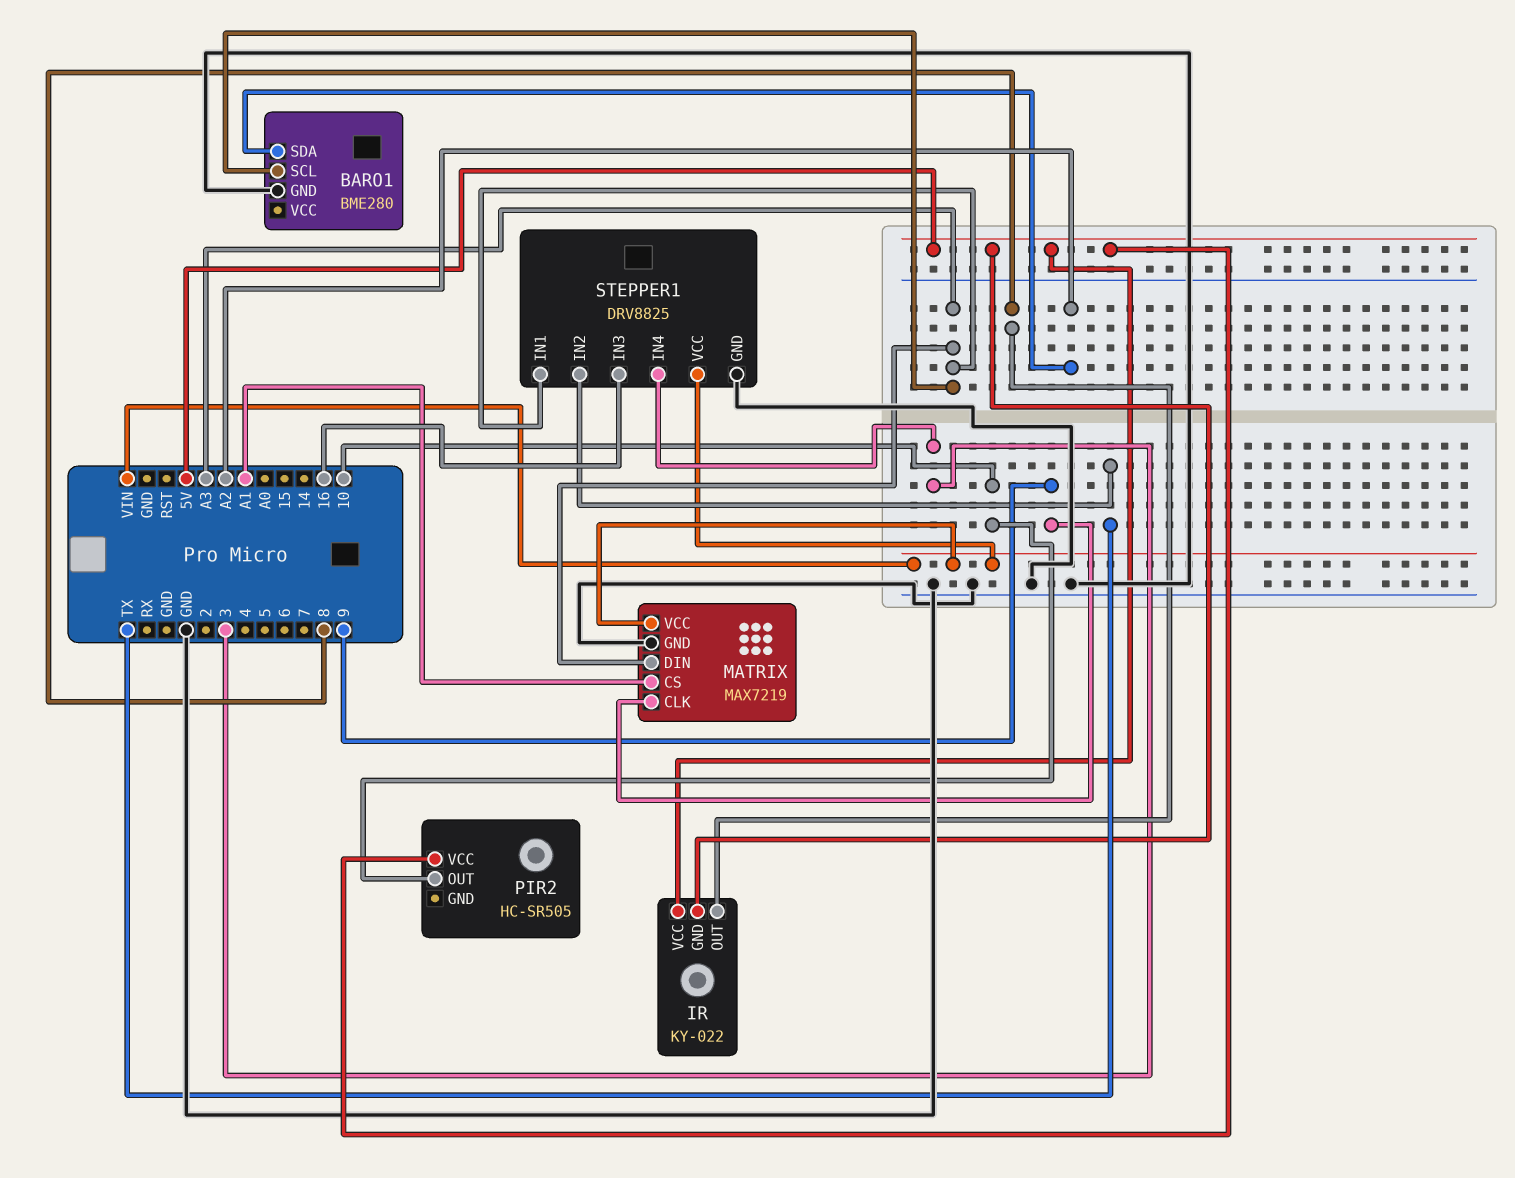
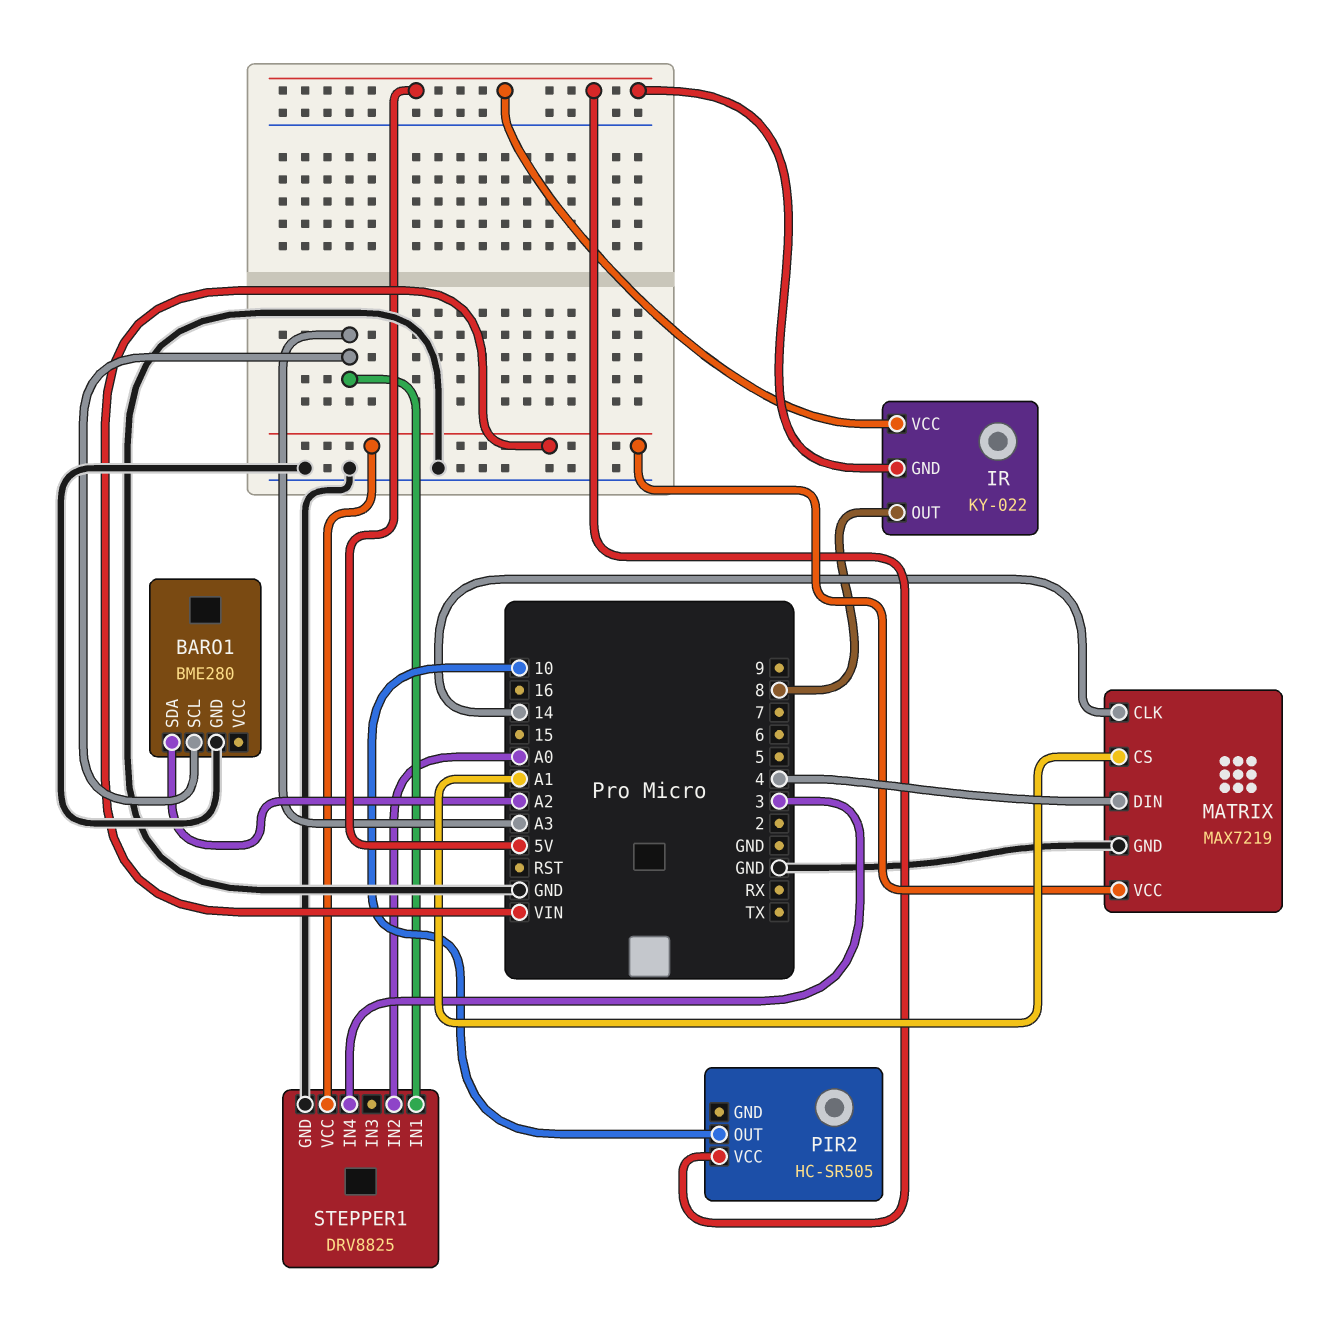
MATRIX pin CLK: 9 -> 14
MATRIX pin DIN: A3 -> 4
STEPPER1 pin IN2: TX -> A0
STEPPER1 pin IN3: 16 -> none

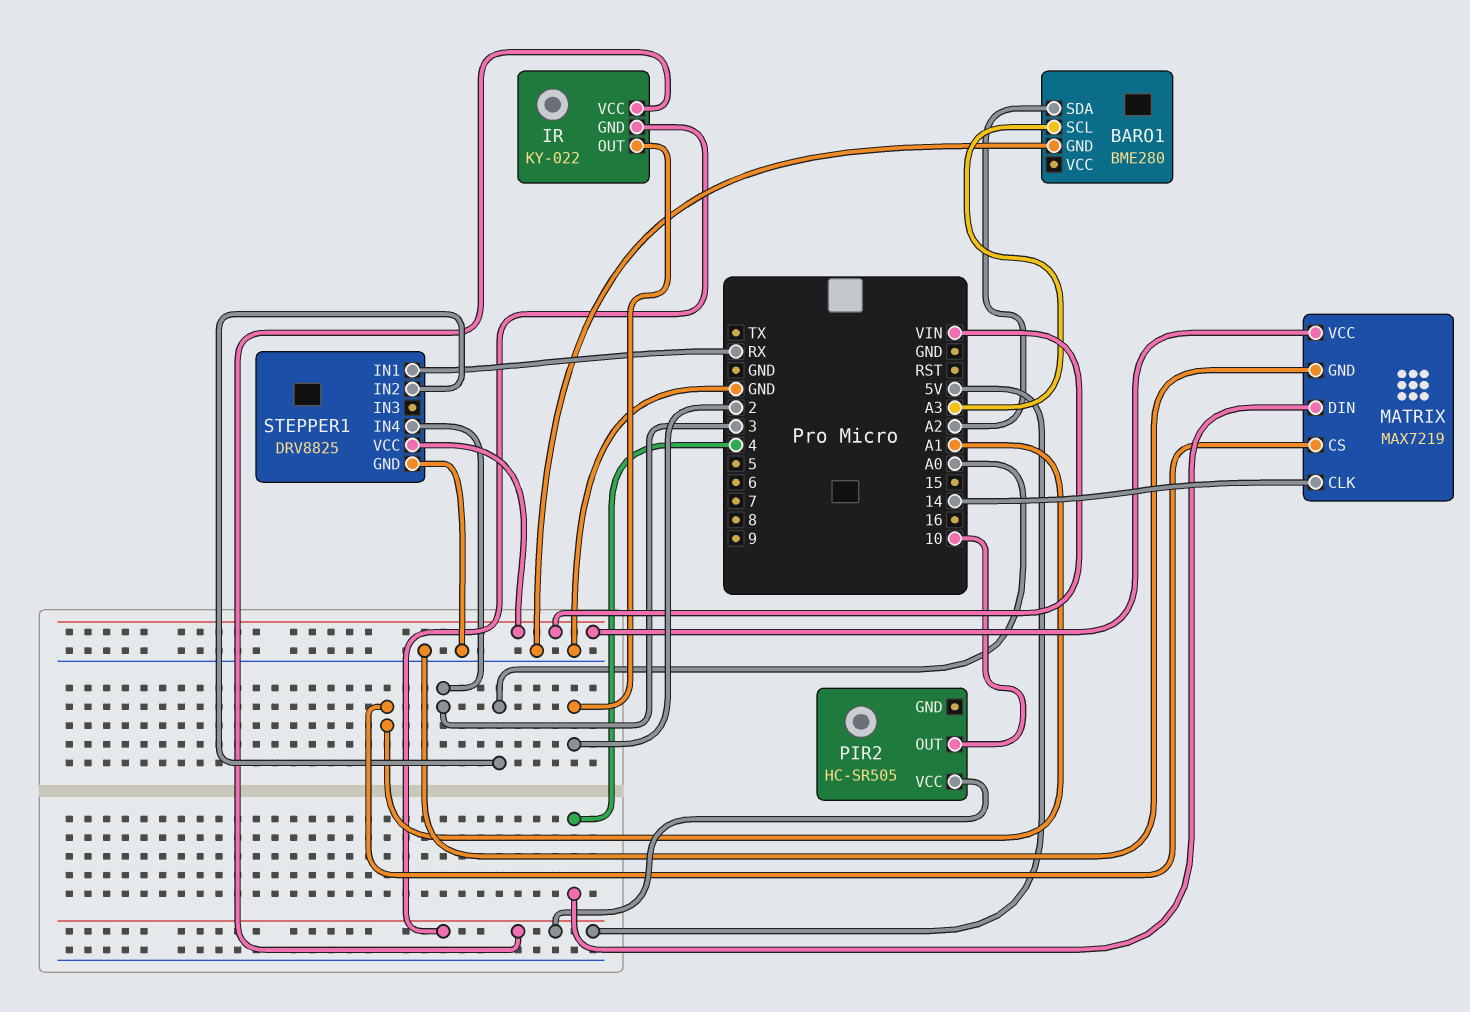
IR pin OUT: 8 -> 2
STEPPER1 pin IN1: A3 -> RX

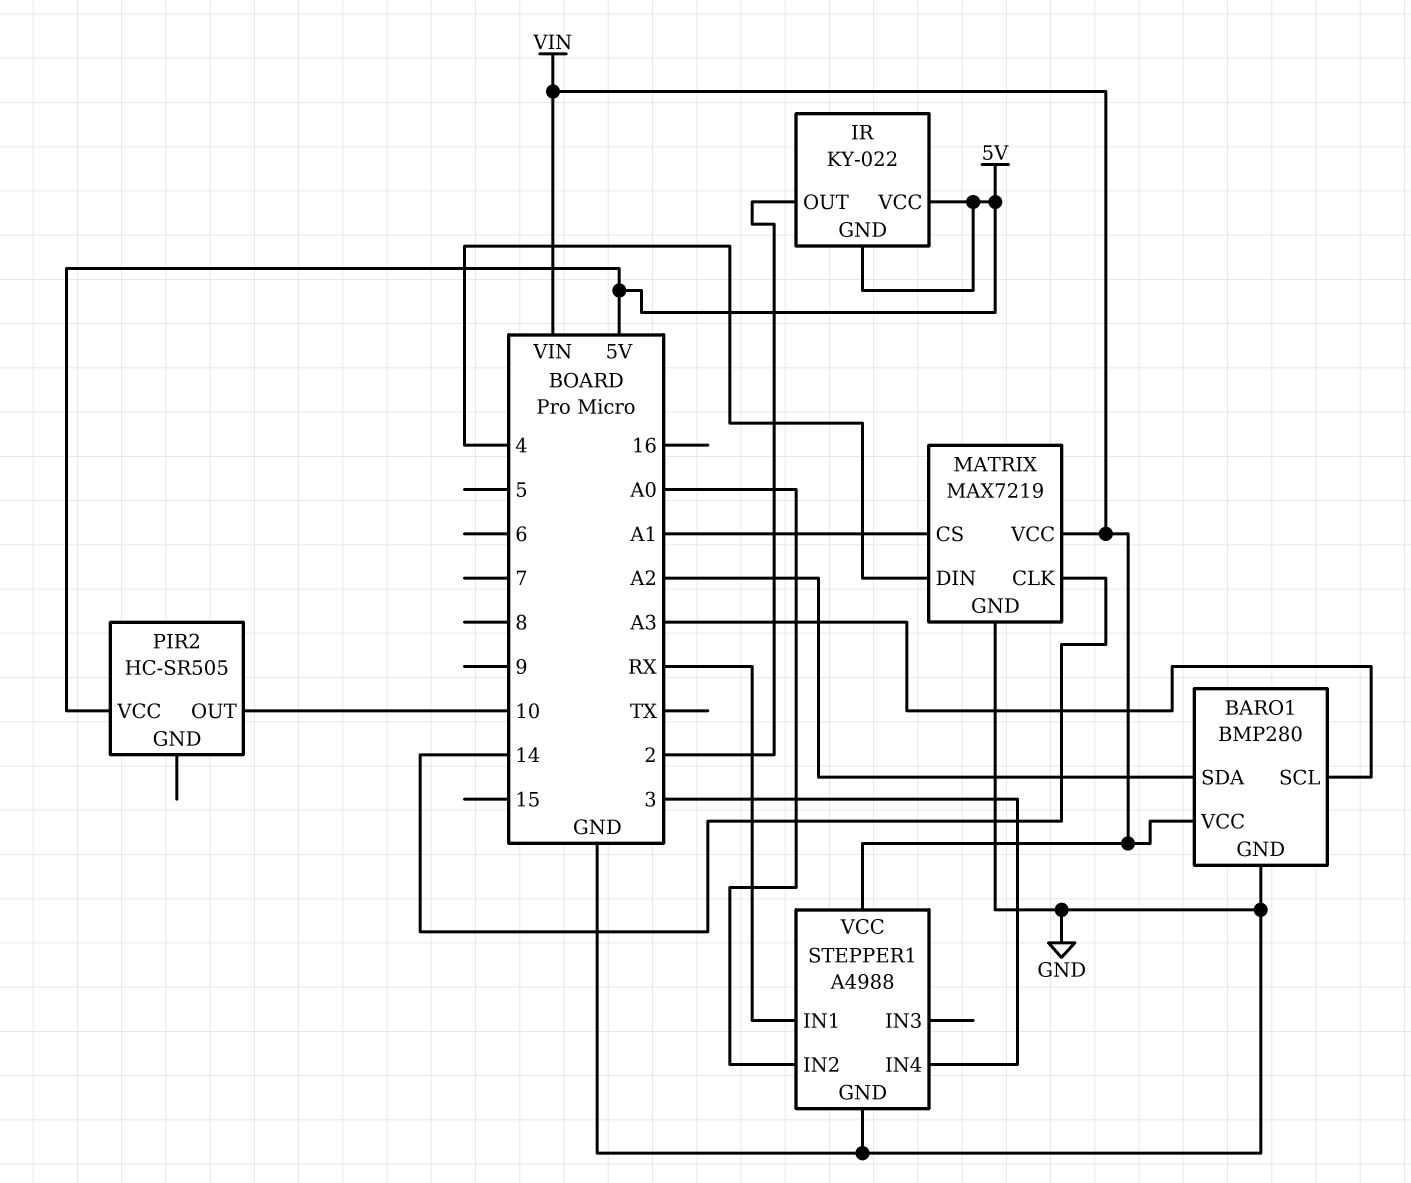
BARO1: BME280 -> BMP280
BARO1 pin VCC: none -> VIN
STEPPER1: DRV8825 -> A4988

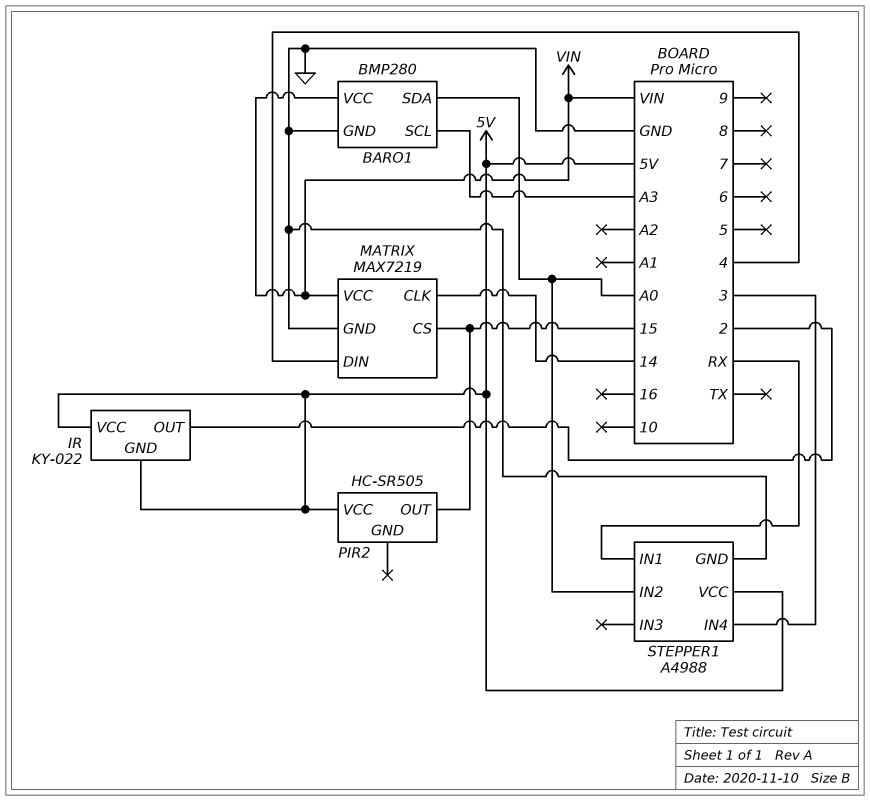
BARO1 pin SDA: A2 -> A0
MATRIX pin CS: A1 -> 15
PIR2 pin OUT: 10 -> 15
STEPPER1 pin VCC: VIN -> 5V

